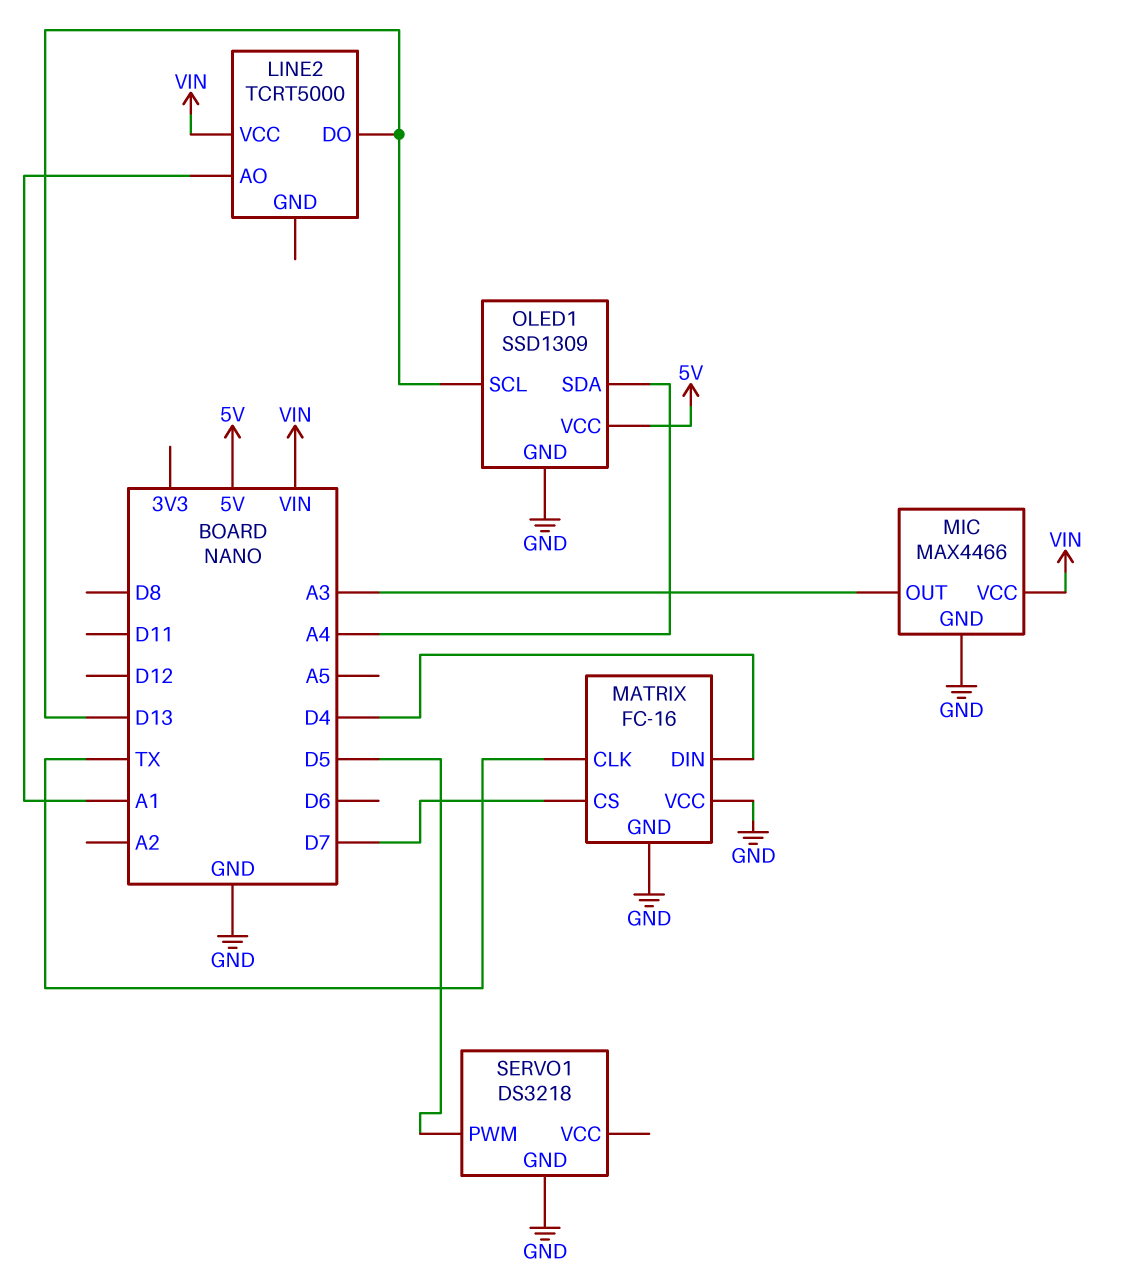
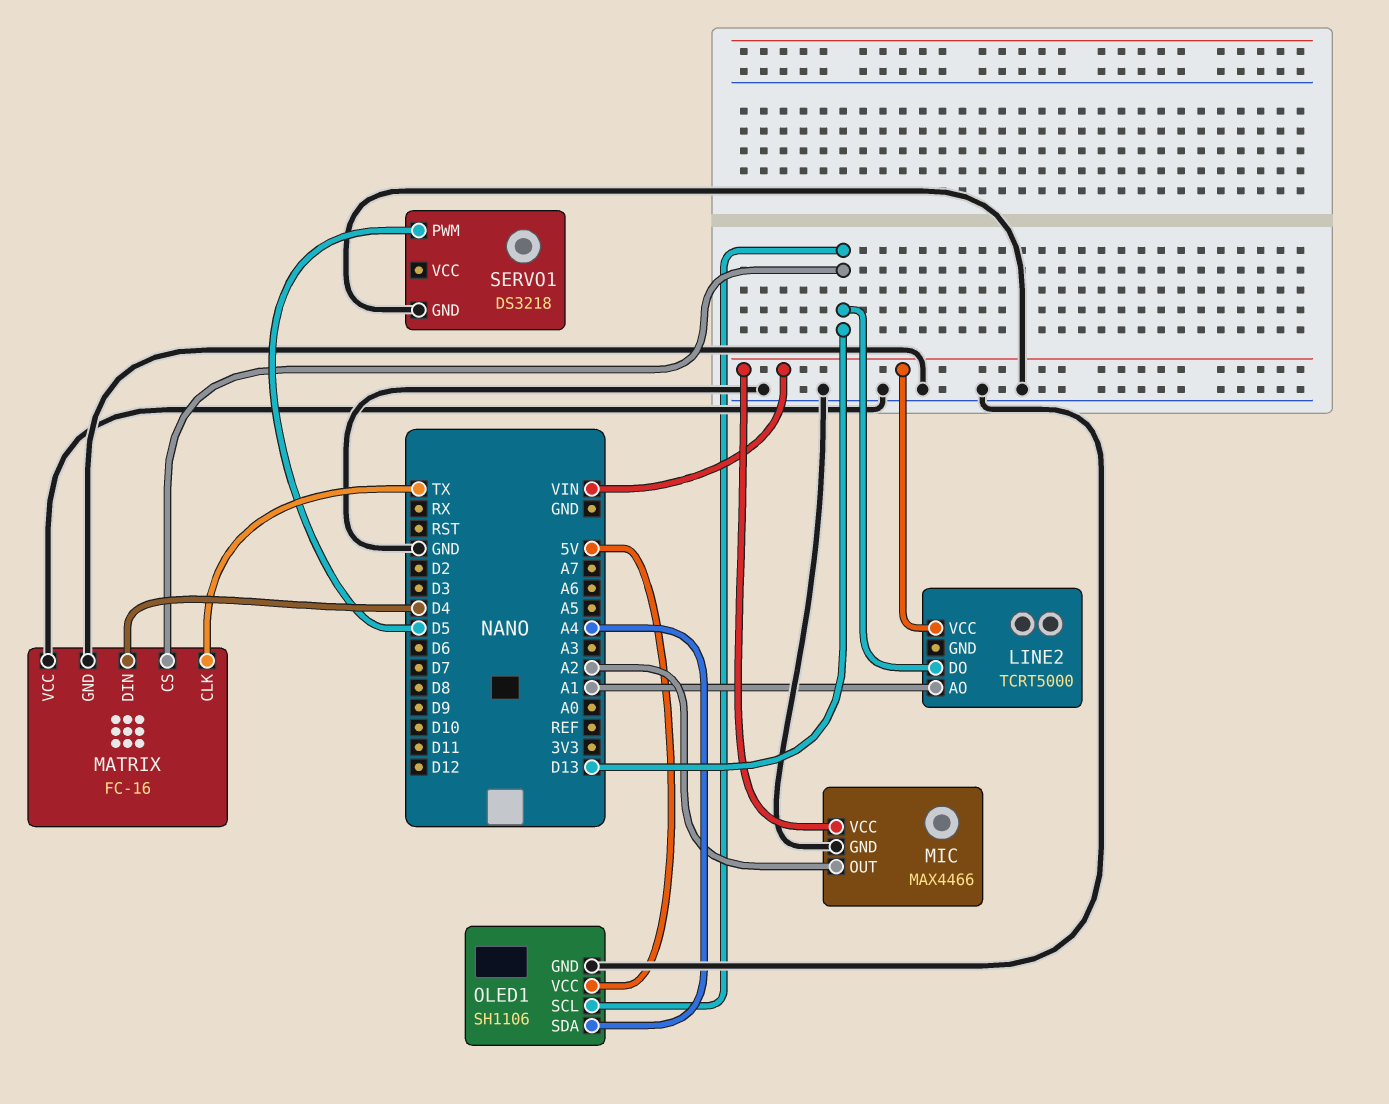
MATRIX pin CS: D7 -> D13
MIC pin OUT: A3 -> A2
OLED1: SSD1309 -> SH1106

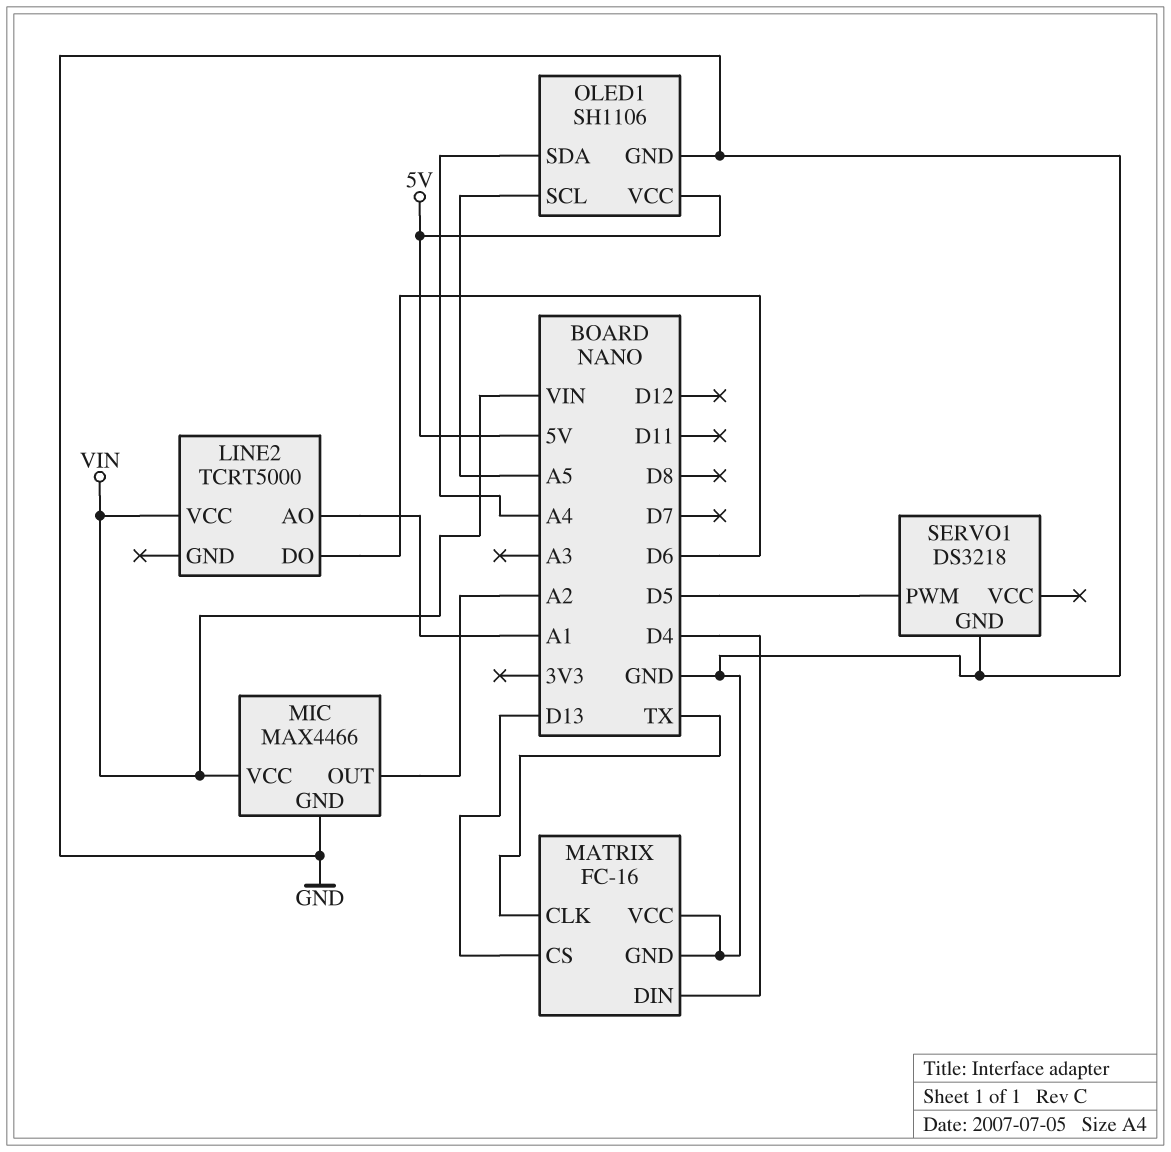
LINE2 pin DO: D13 -> D6
OLED1 pin SCL: D13 -> A5

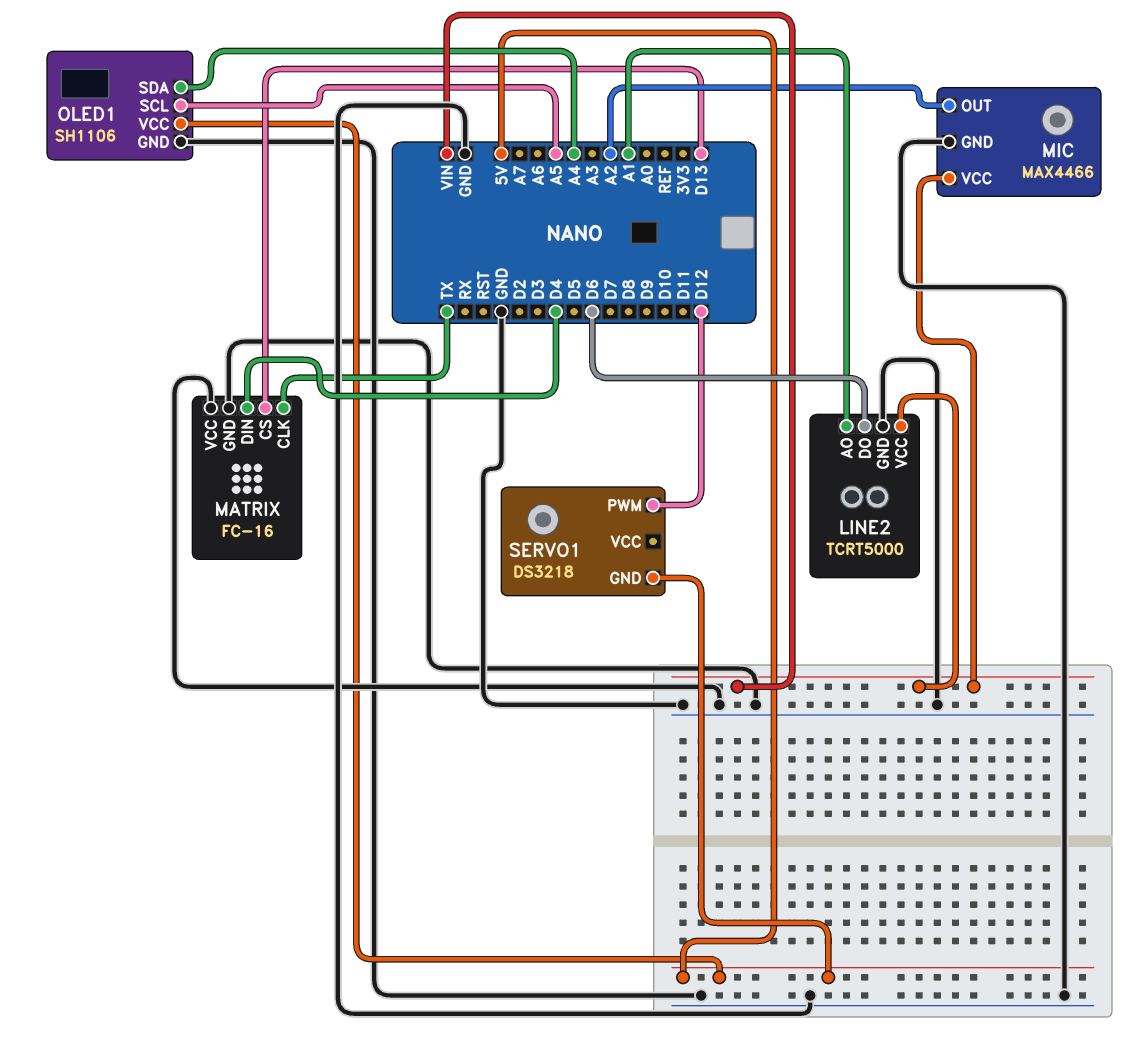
LINE2 pin GND: none -> GND
SERVO1 pin GND: GND -> 5V
SERVO1 pin PWM: D5 -> D12

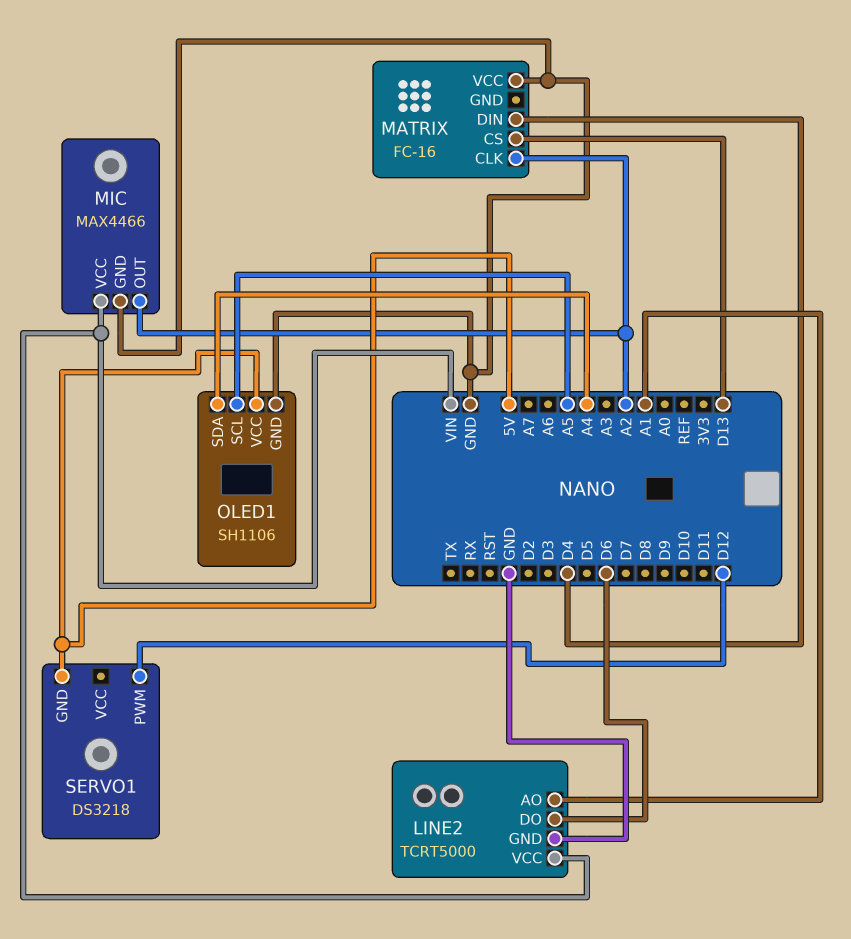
MATRIX pin CLK: TX -> A2
MATRIX pin GND: GND -> none

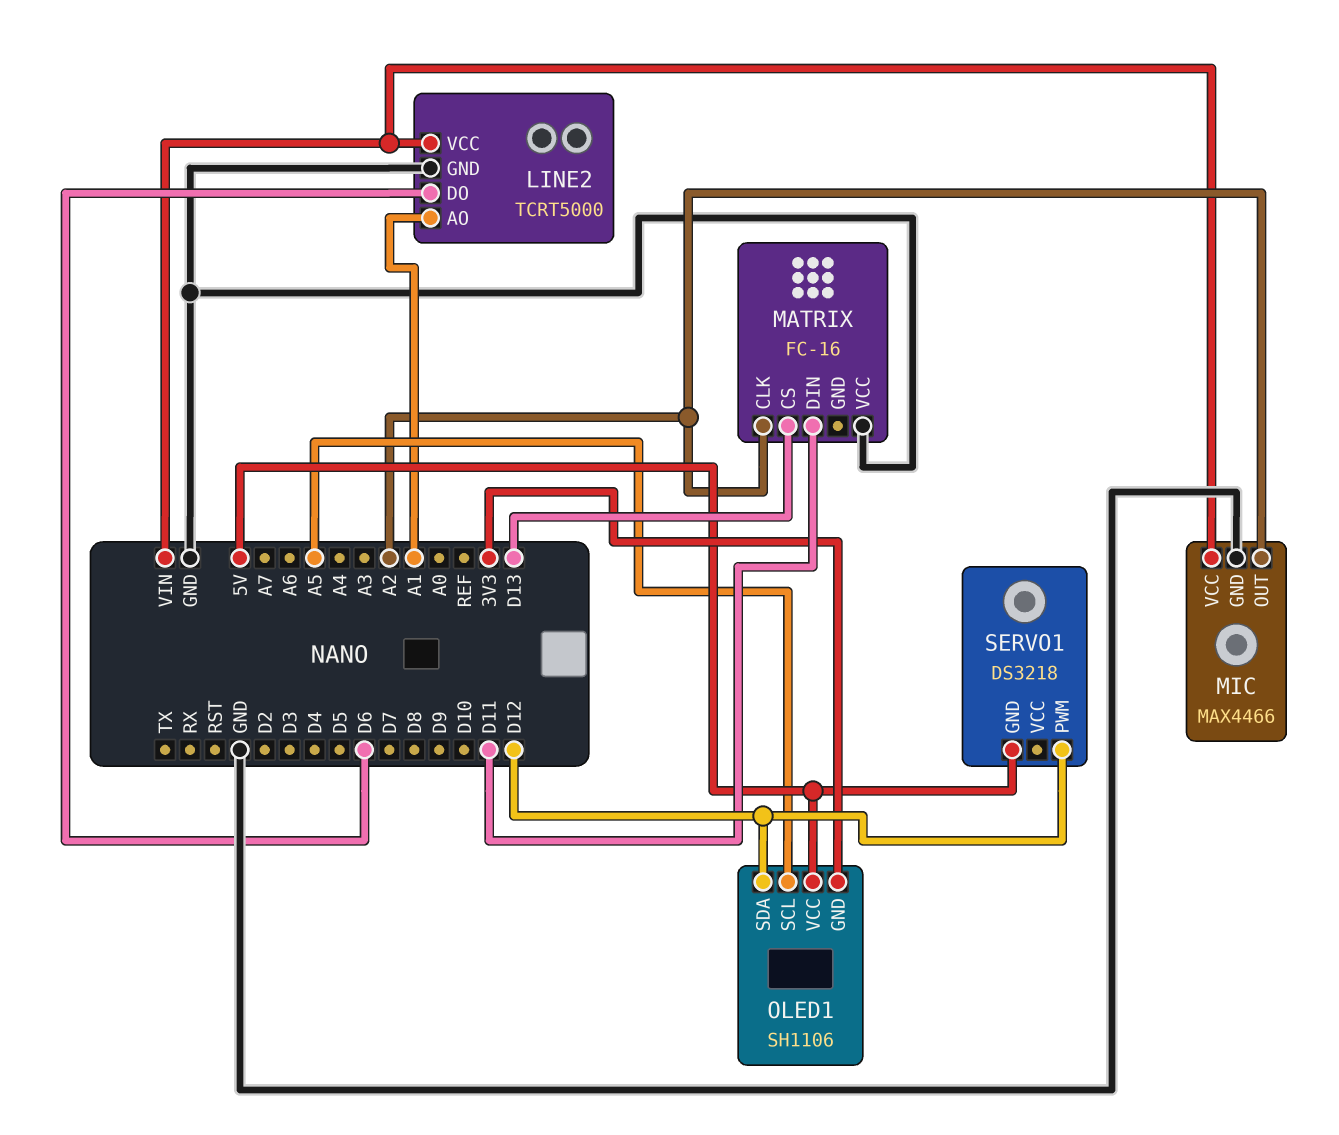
MATRIX pin DIN: D4 -> D11
OLED1 pin GND: GND -> 3V3
OLED1 pin SDA: A4 -> D12

